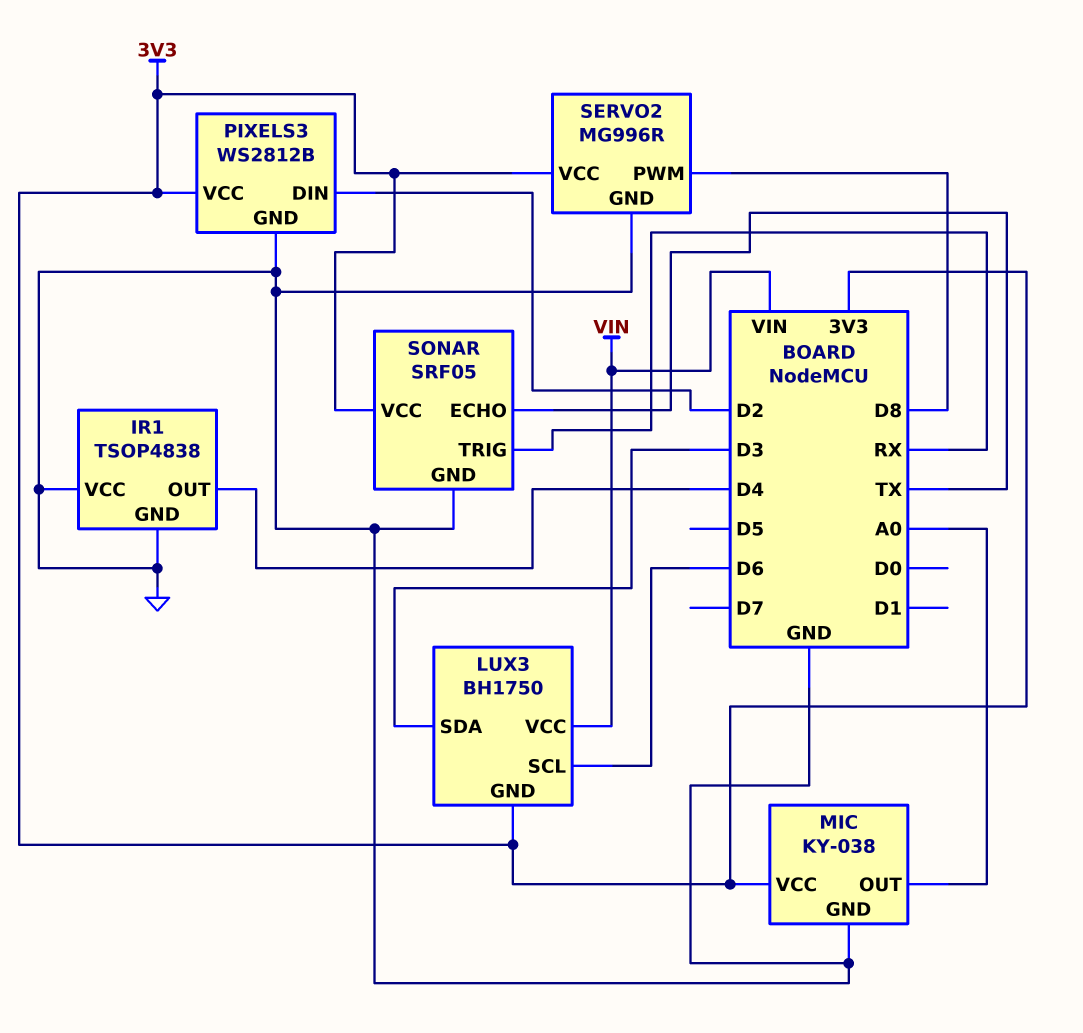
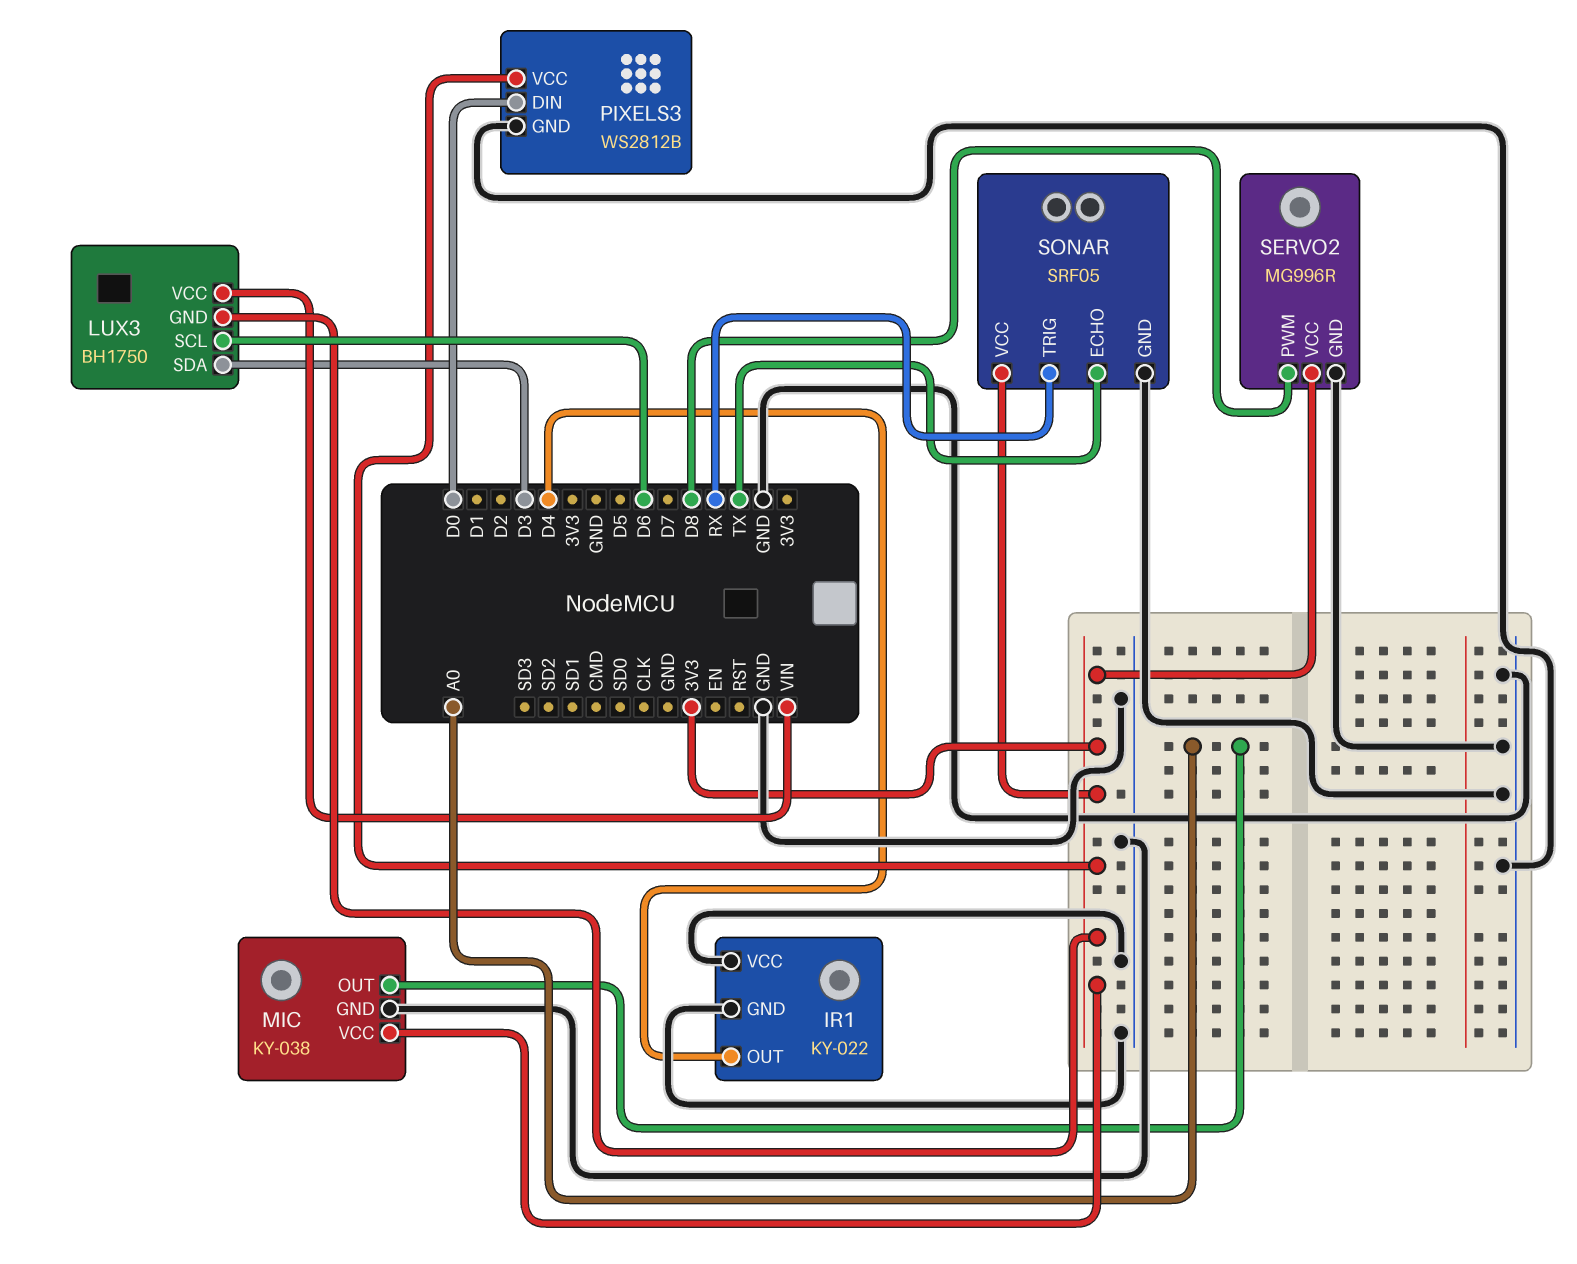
IR1: TSOP4838 -> KY-022
PIXELS3 pin DIN: D2 -> D0

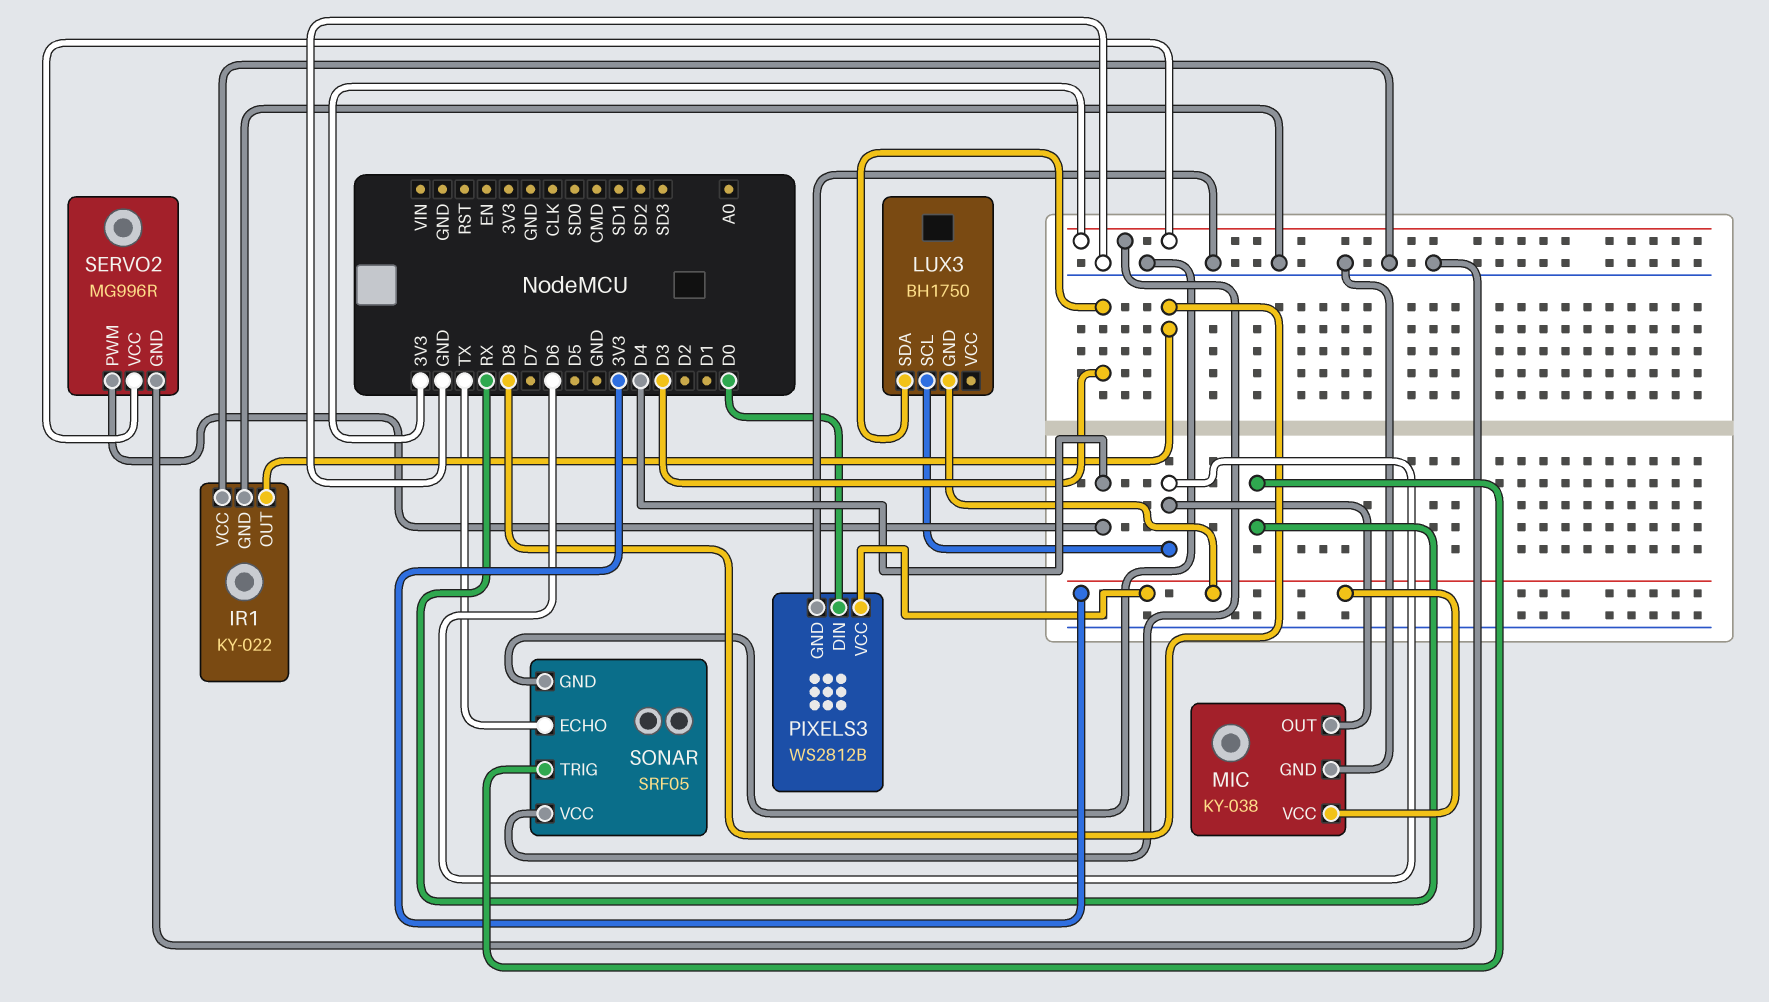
IR1 pin OUT: D4 -> D8
LUX3 pin VCC: VIN -> none
MIC pin OUT: A0 -> D6
SERVO2 pin PWM: D8 -> D4

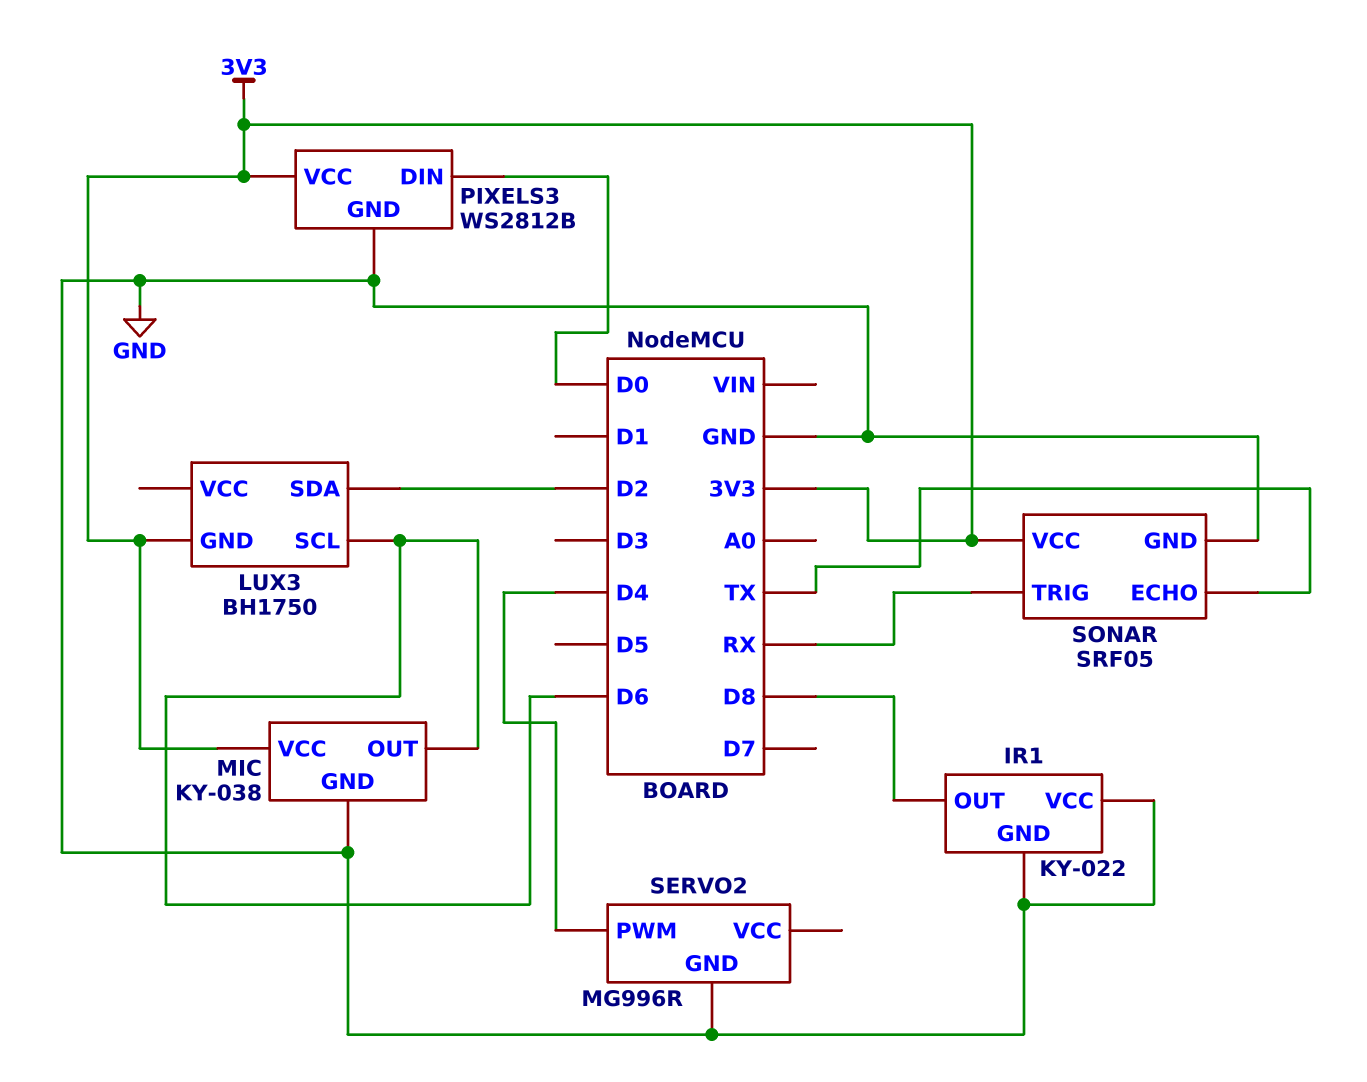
LUX3 pin SDA: D3 -> D2
SERVO2 pin VCC: 3V3 -> none

